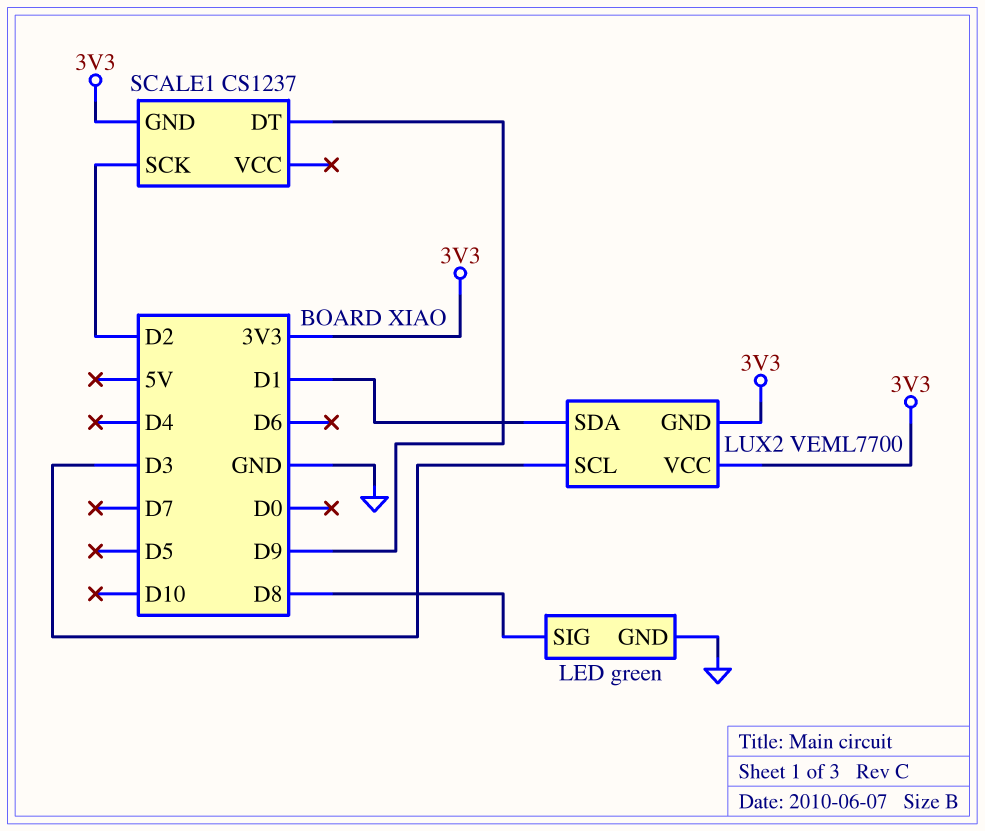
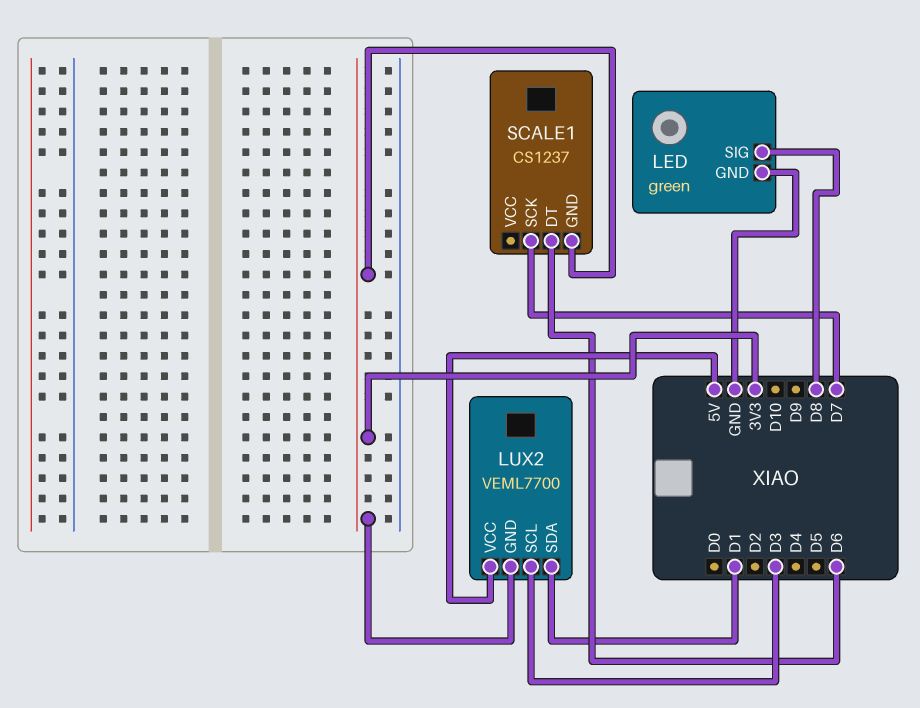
LUX2 pin VCC: 3V3 -> 5V
SCALE1 pin DT: D9 -> D6
SCALE1 pin SCK: D2 -> D7

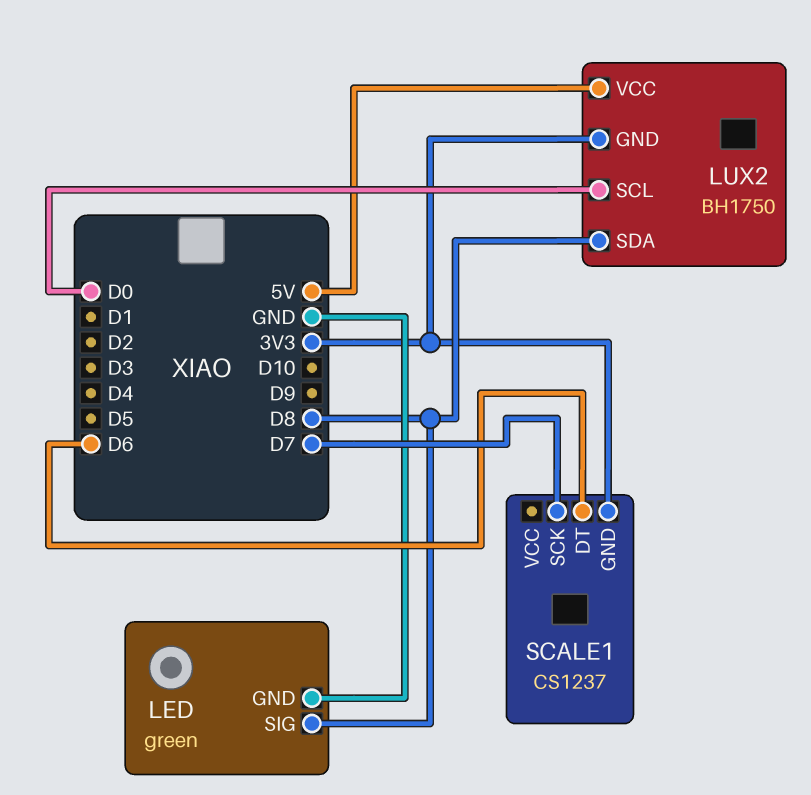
LUX2: VEML7700 -> BH1750
LUX2 pin SCL: D3 -> D0
LUX2 pin SDA: D1 -> D8

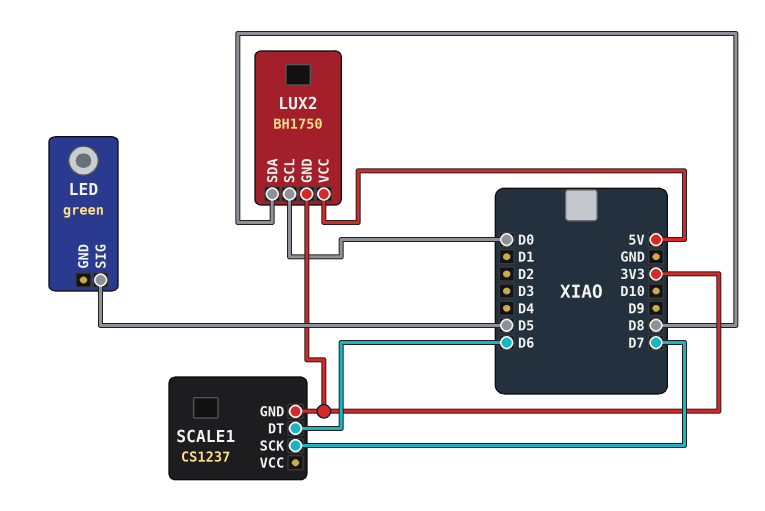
LED pin GND: GND -> none
LED pin SIG: D8 -> D5

